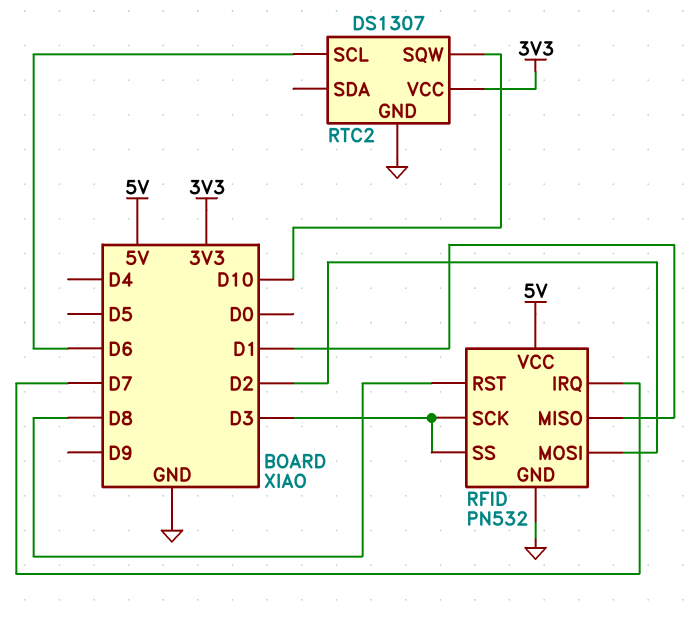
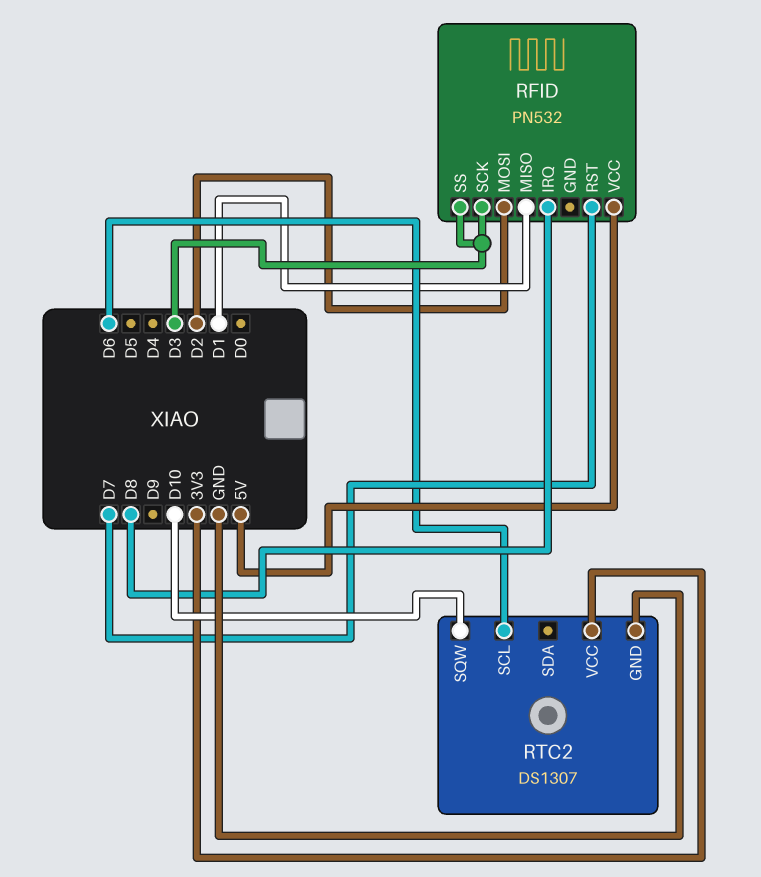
RFID pin GND: GND -> none
RFID pin IRQ: D7 -> D8
RFID pin RST: D8 -> D7

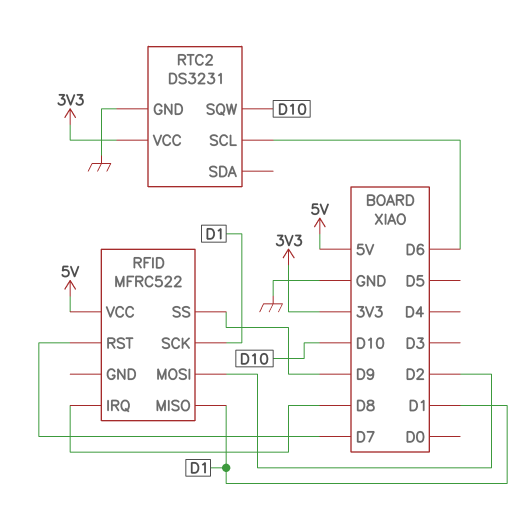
RFID: PN532 -> MFRC522
RFID pin SCK: D3 -> D1
RFID pin SS: D3 -> D9
RTC2: DS1307 -> DS3231

